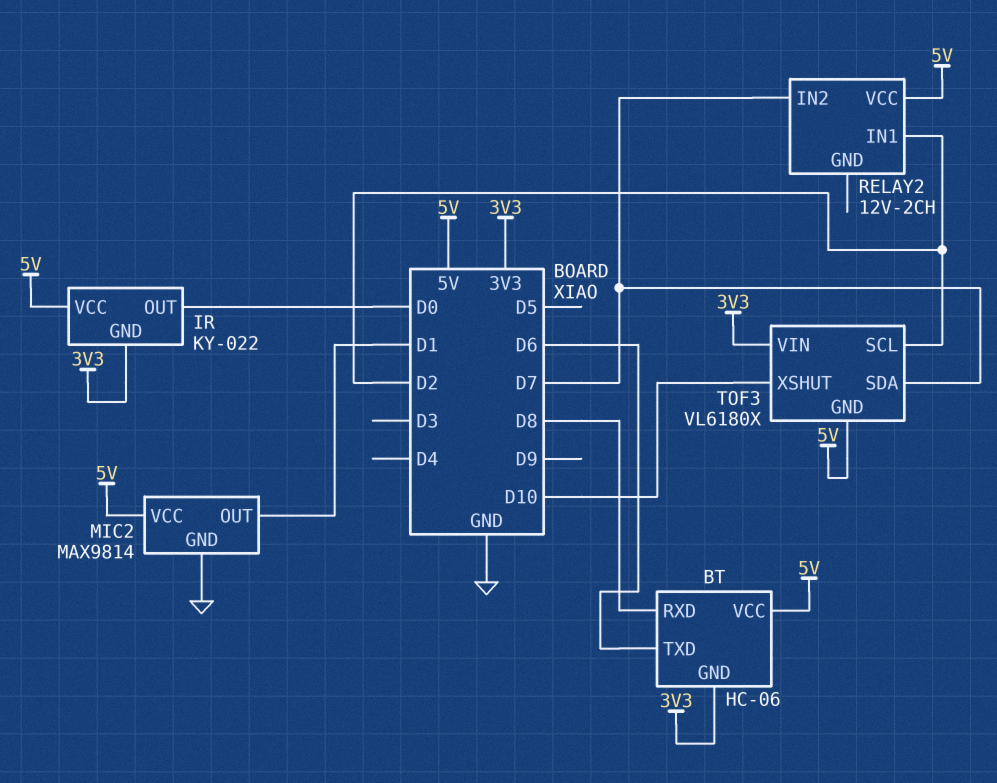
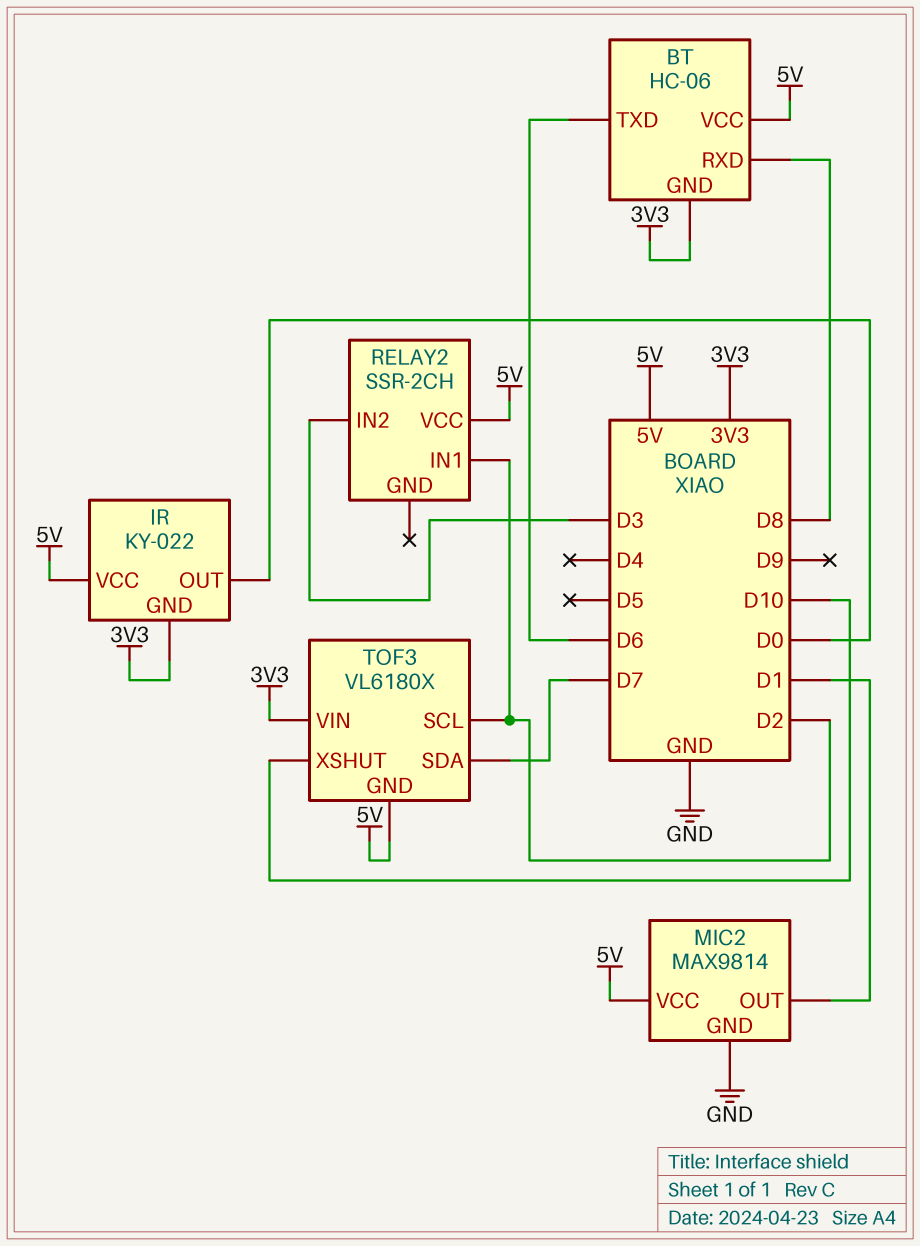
RELAY2: 12V-2CH -> SSR-2CH
RELAY2 pin IN2: D7 -> D3

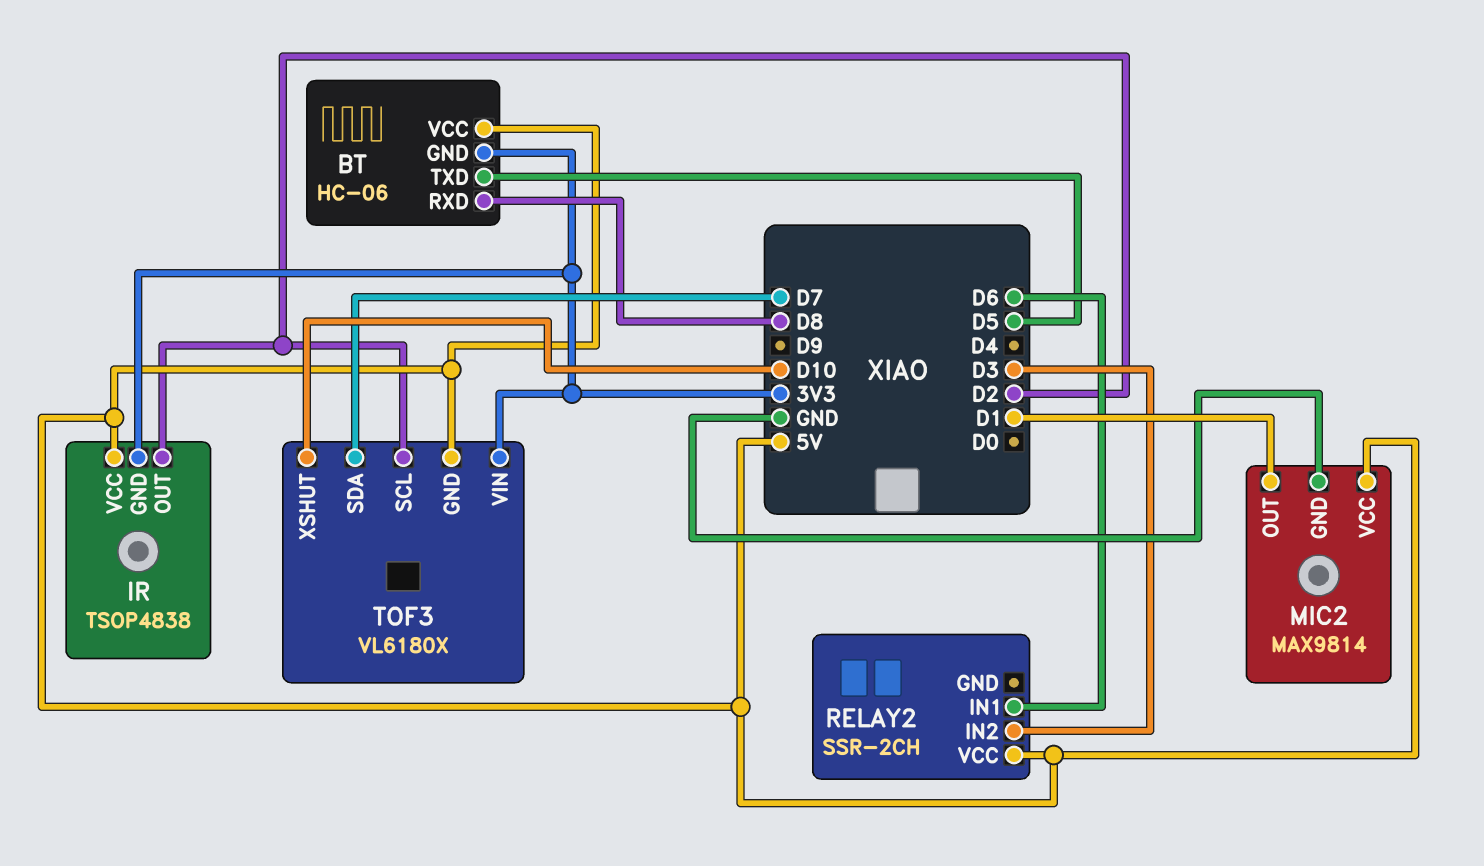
BT pin TXD: D6 -> D5
IR: KY-022 -> TSOP4838
IR pin OUT: D0 -> D2
RELAY2 pin IN1: D2 -> D6

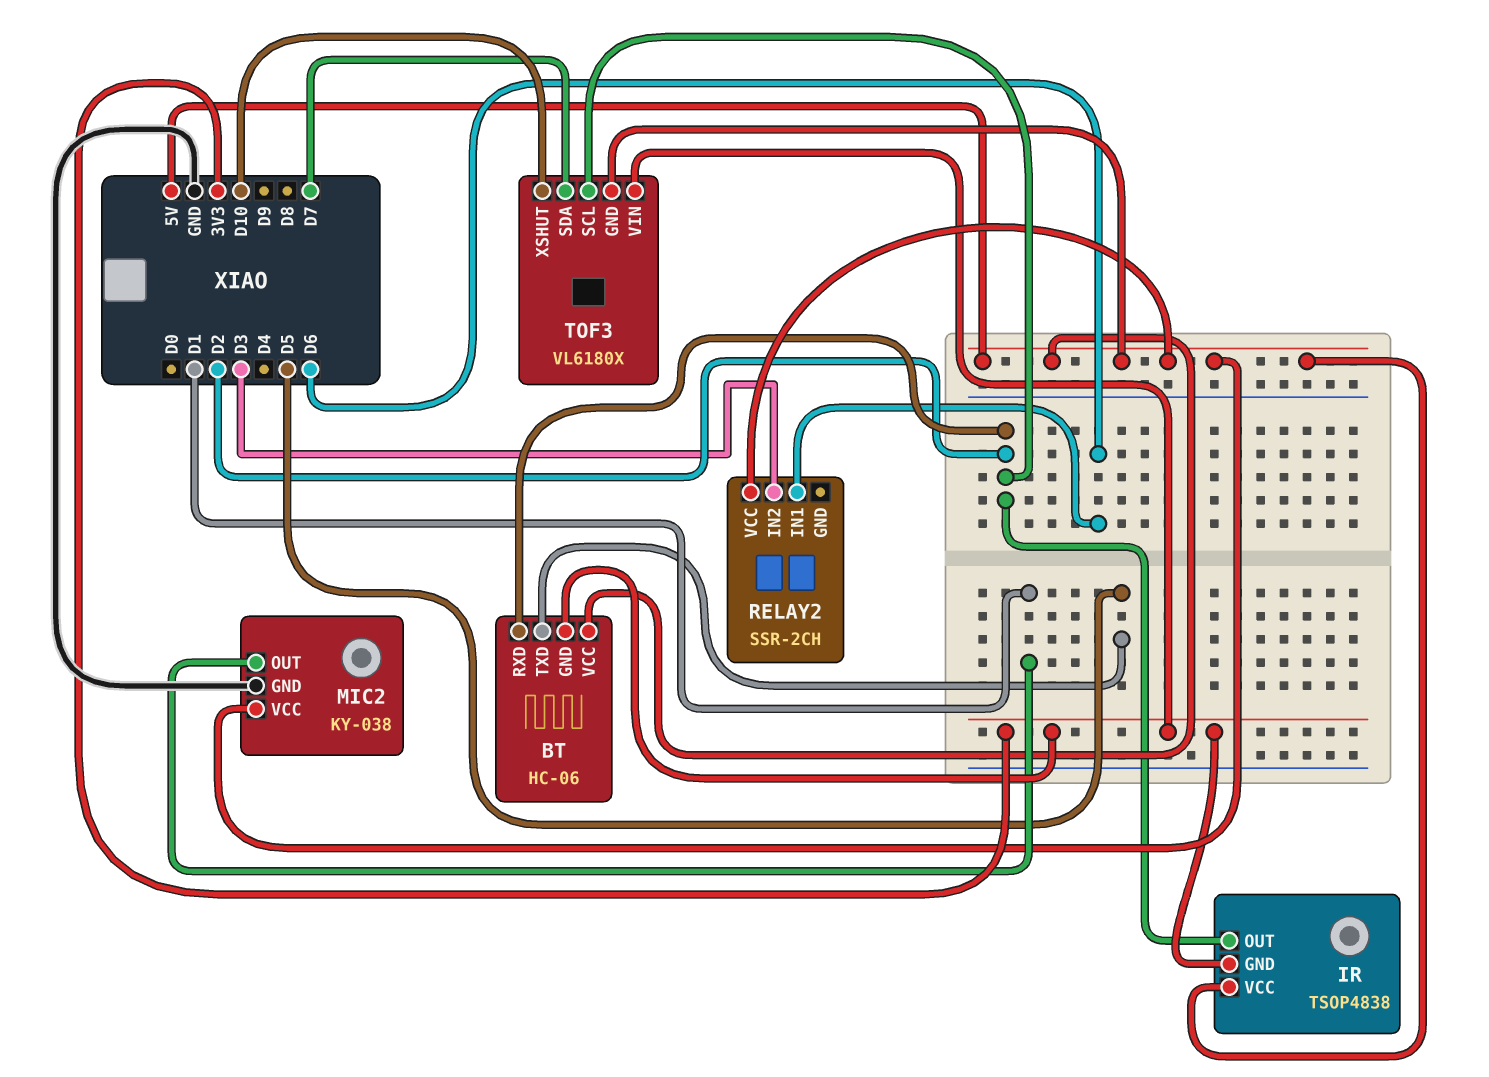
BT pin RXD: D8 -> D2
MIC2: MAX9814 -> KY-038

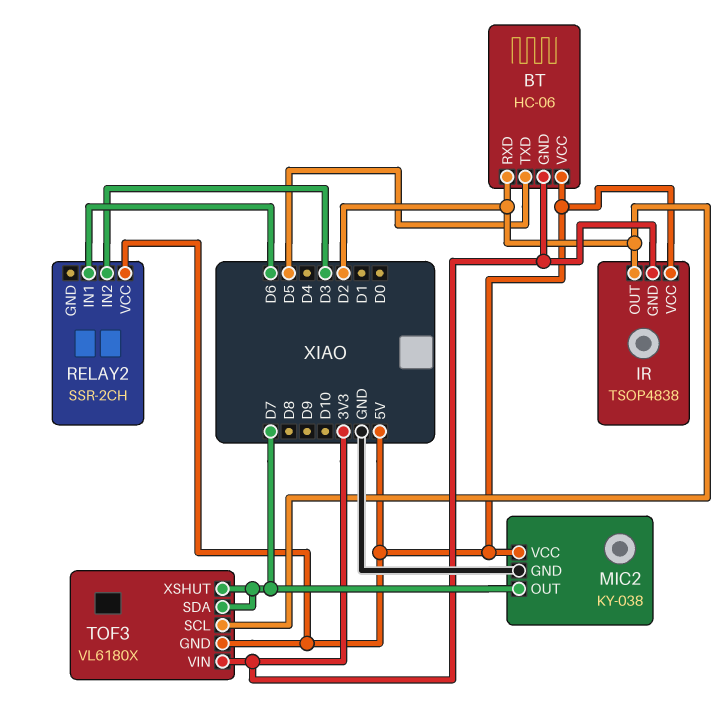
MIC2 pin OUT: D1 -> D7
TOF3 pin XSHUT: D10 -> D7

